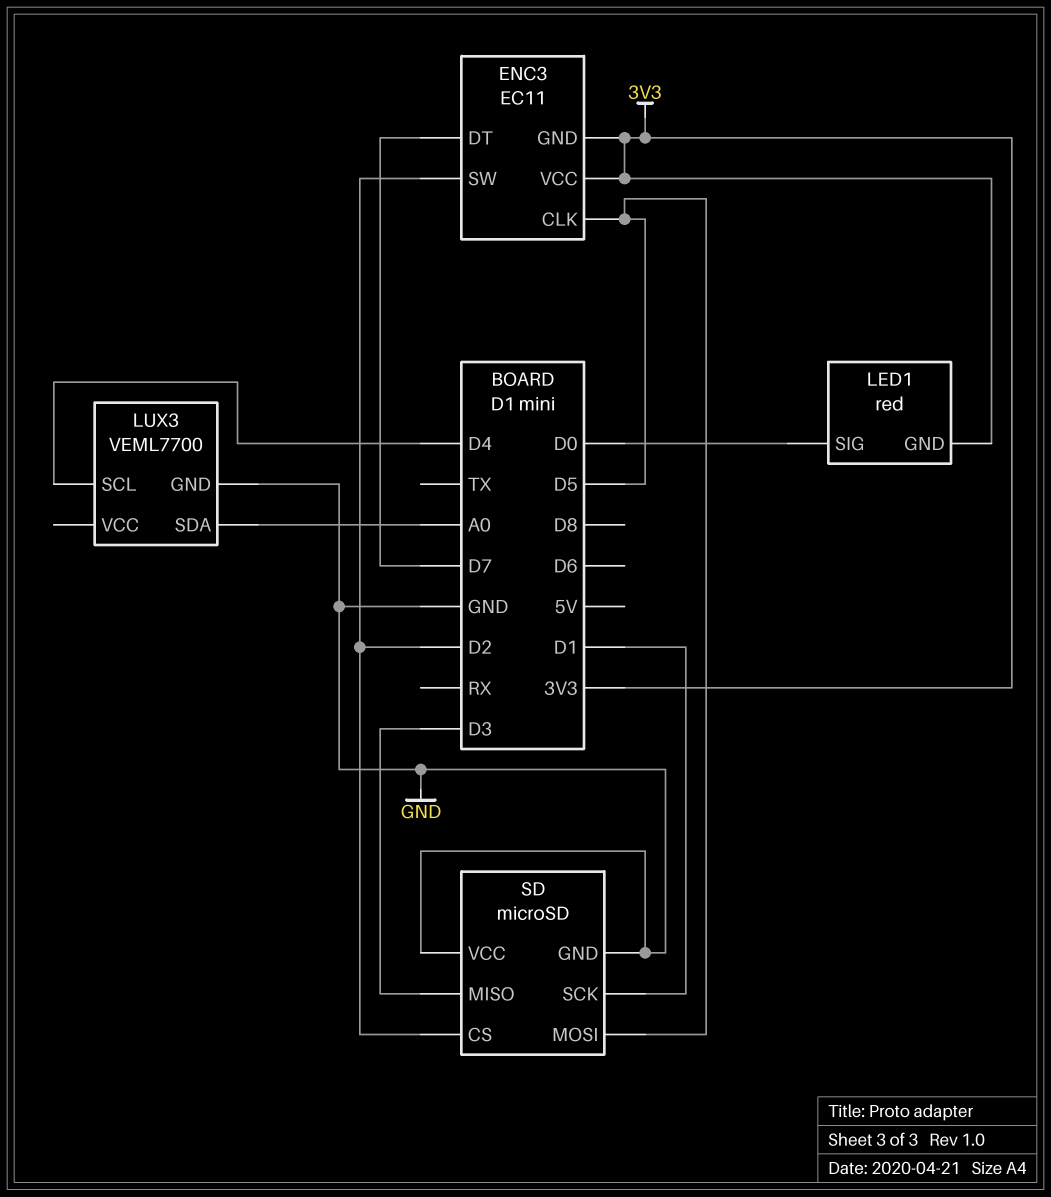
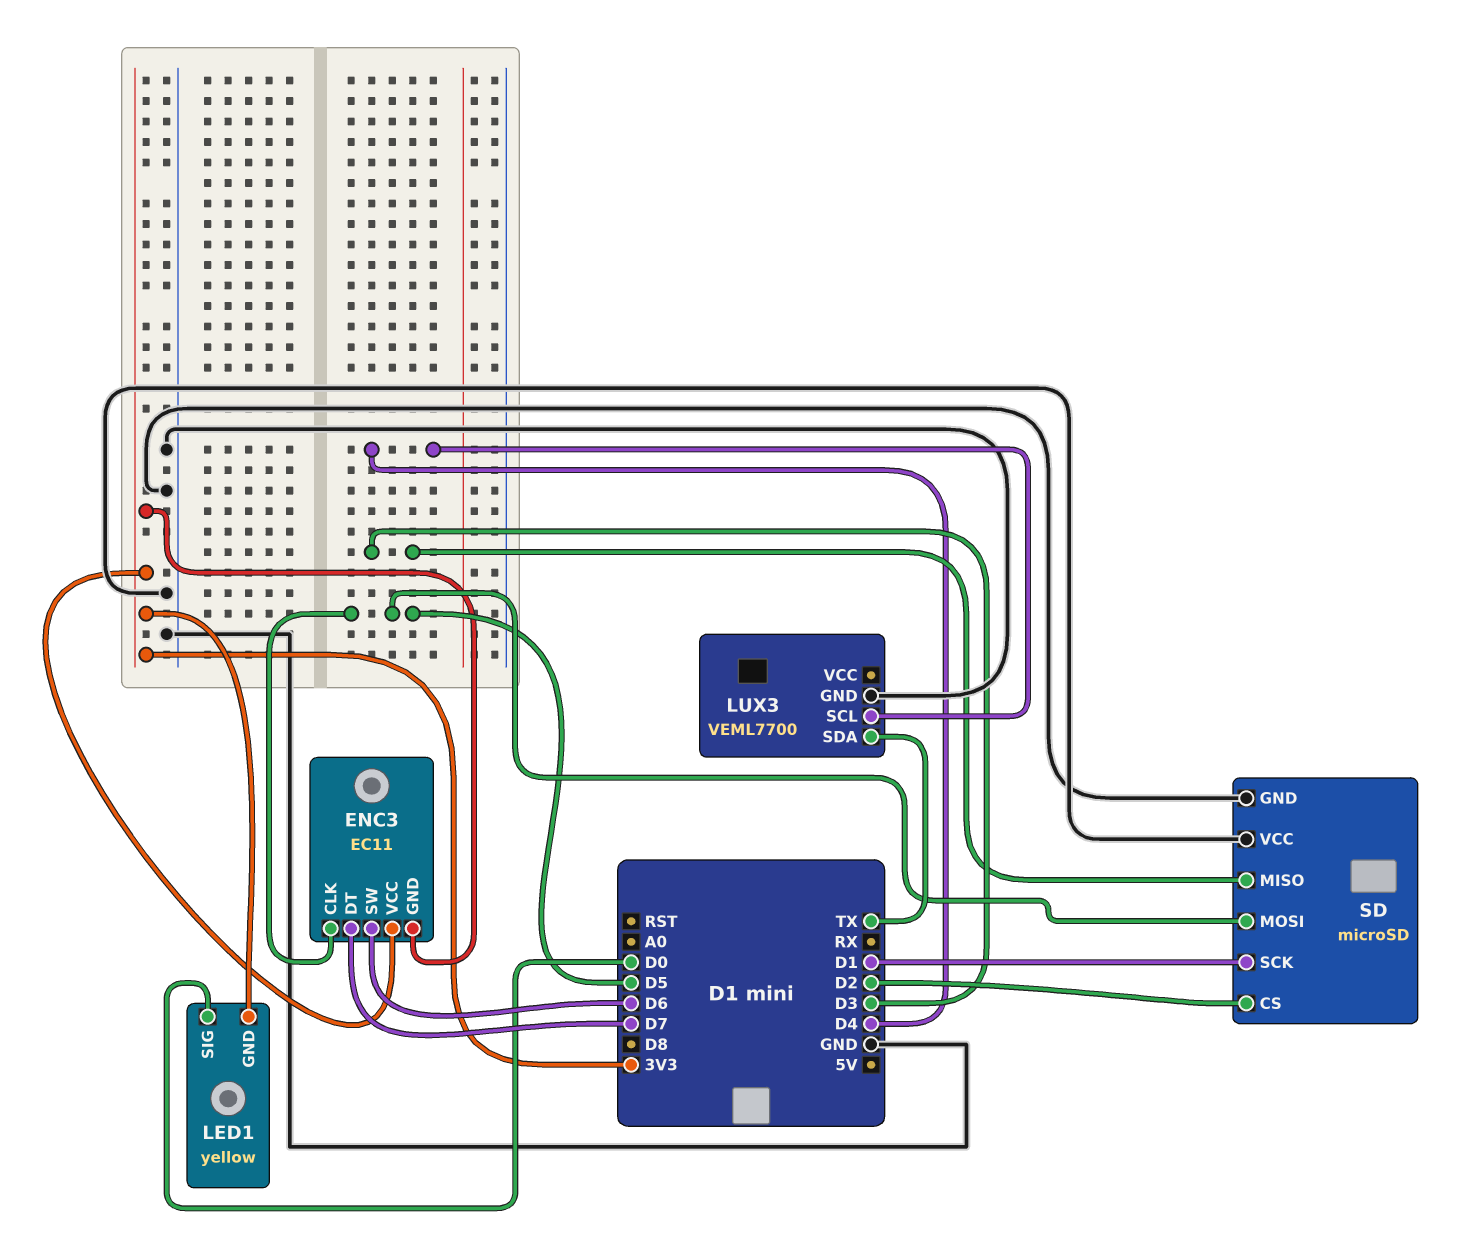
ENC3 pin SW: D2 -> D6
LED1: red -> yellow
LUX3 pin SDA: A0 -> TX

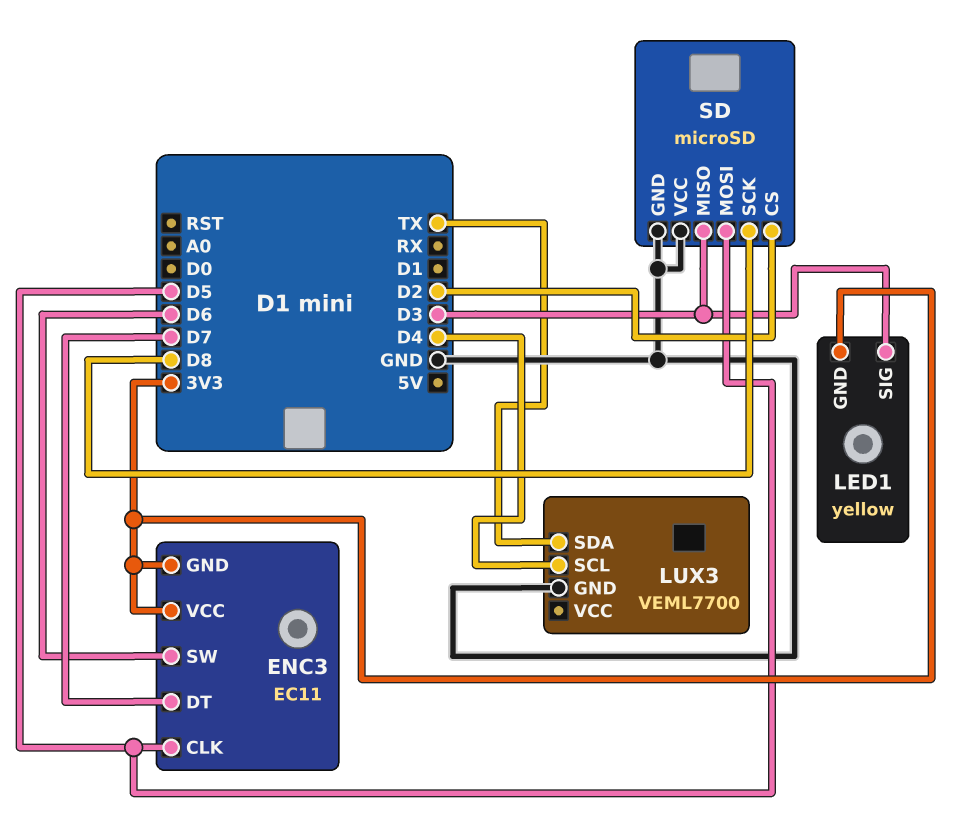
LED1 pin SIG: D0 -> D3
SD pin SCK: D1 -> D8

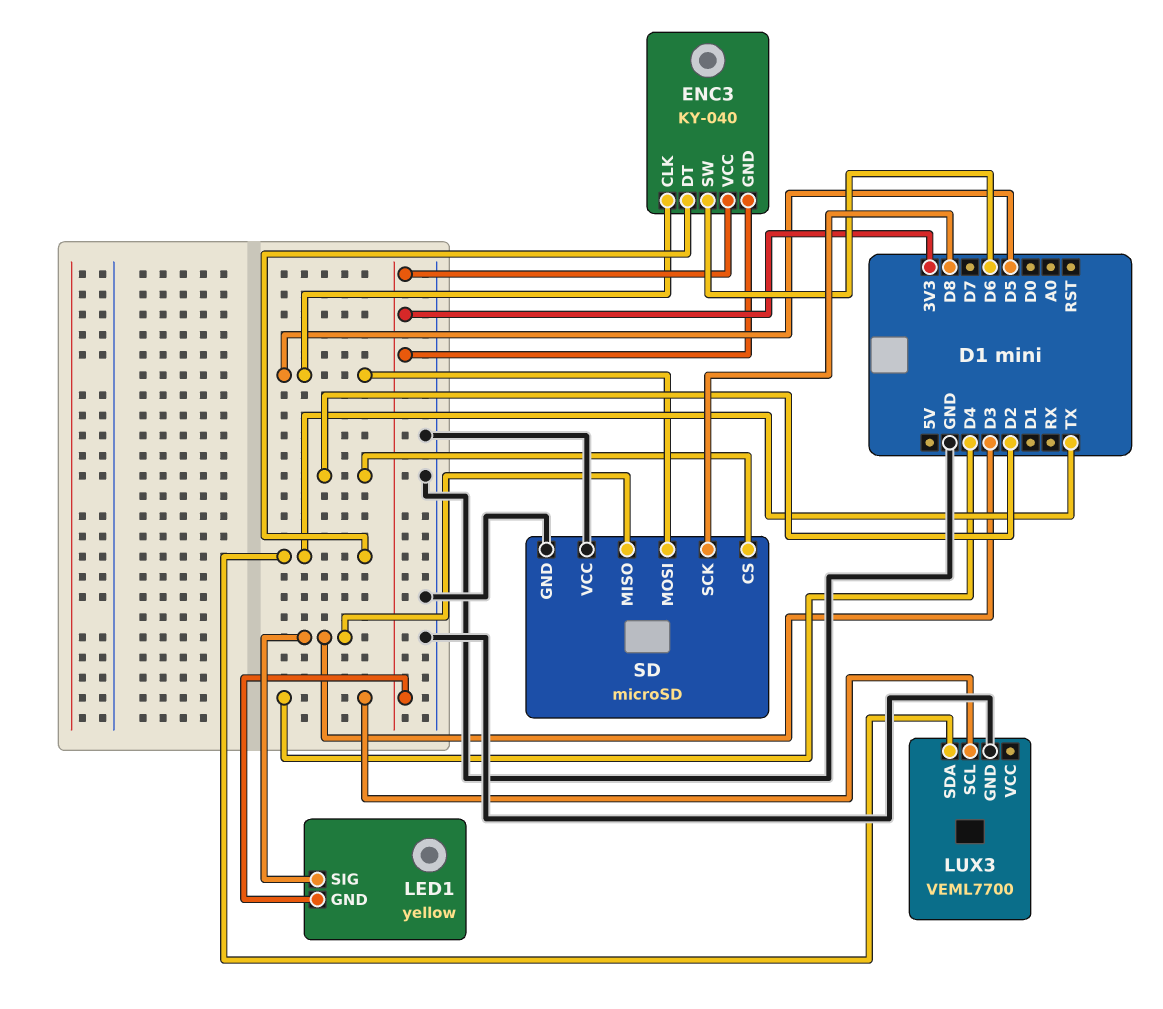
ENC3: EC11 -> KY-040
ENC3 pin DT: D7 -> TX

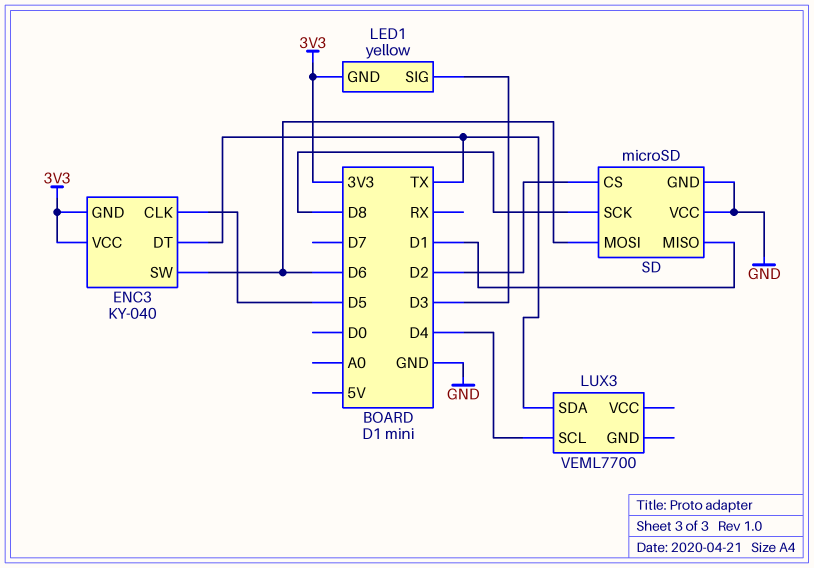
LUX3 pin GND: GND -> none
SD pin MISO: D3 -> D1
SD pin MOSI: D5 -> D6

